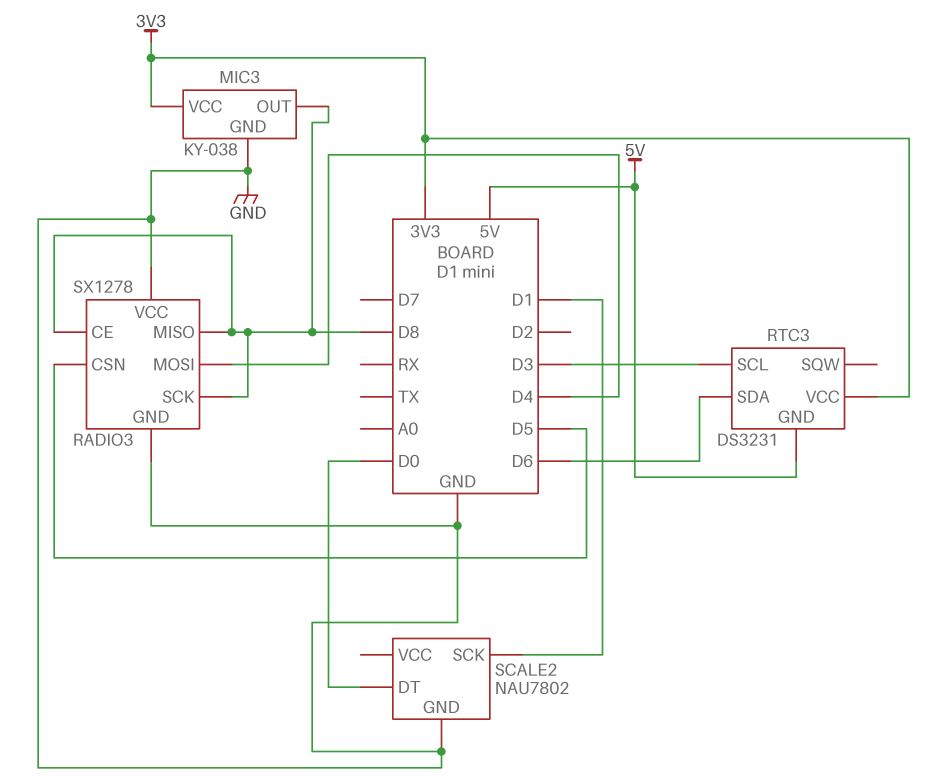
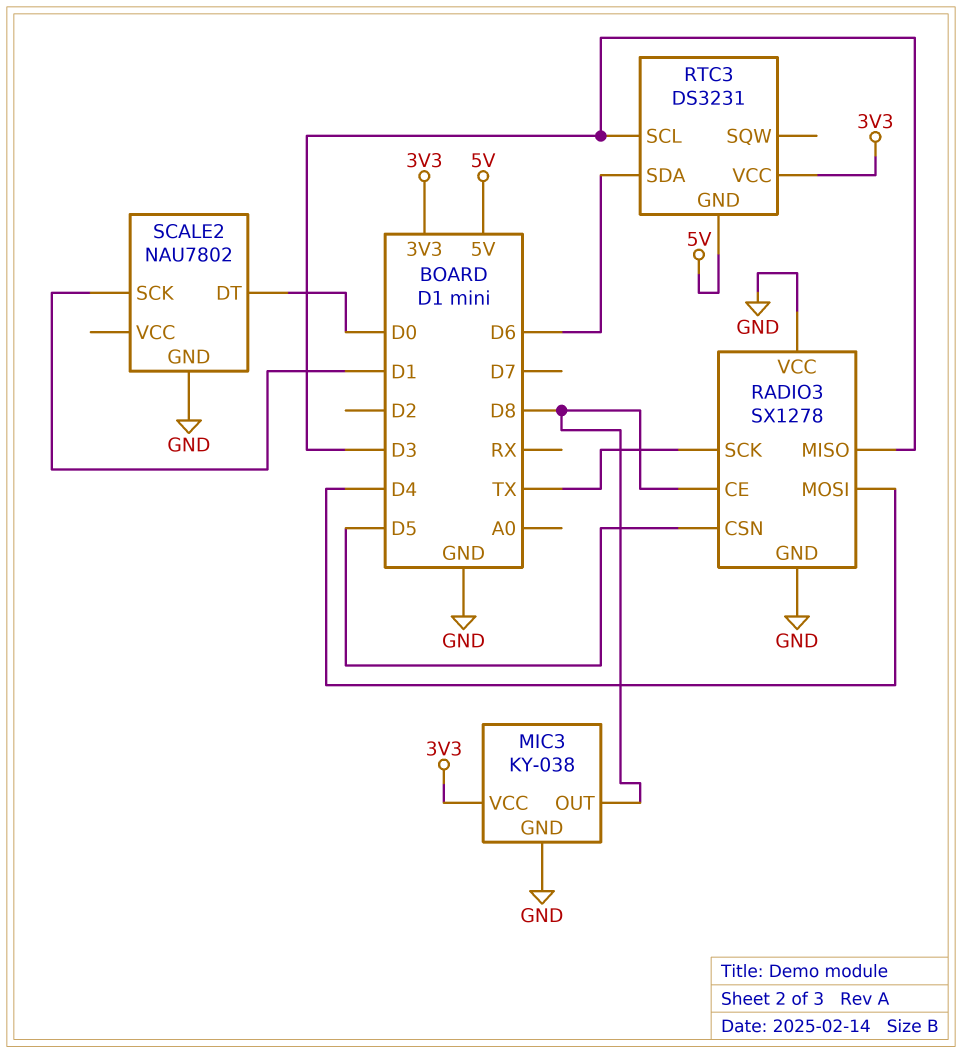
RADIO3 pin MISO: D8 -> D3
RADIO3 pin SCK: D8 -> TX

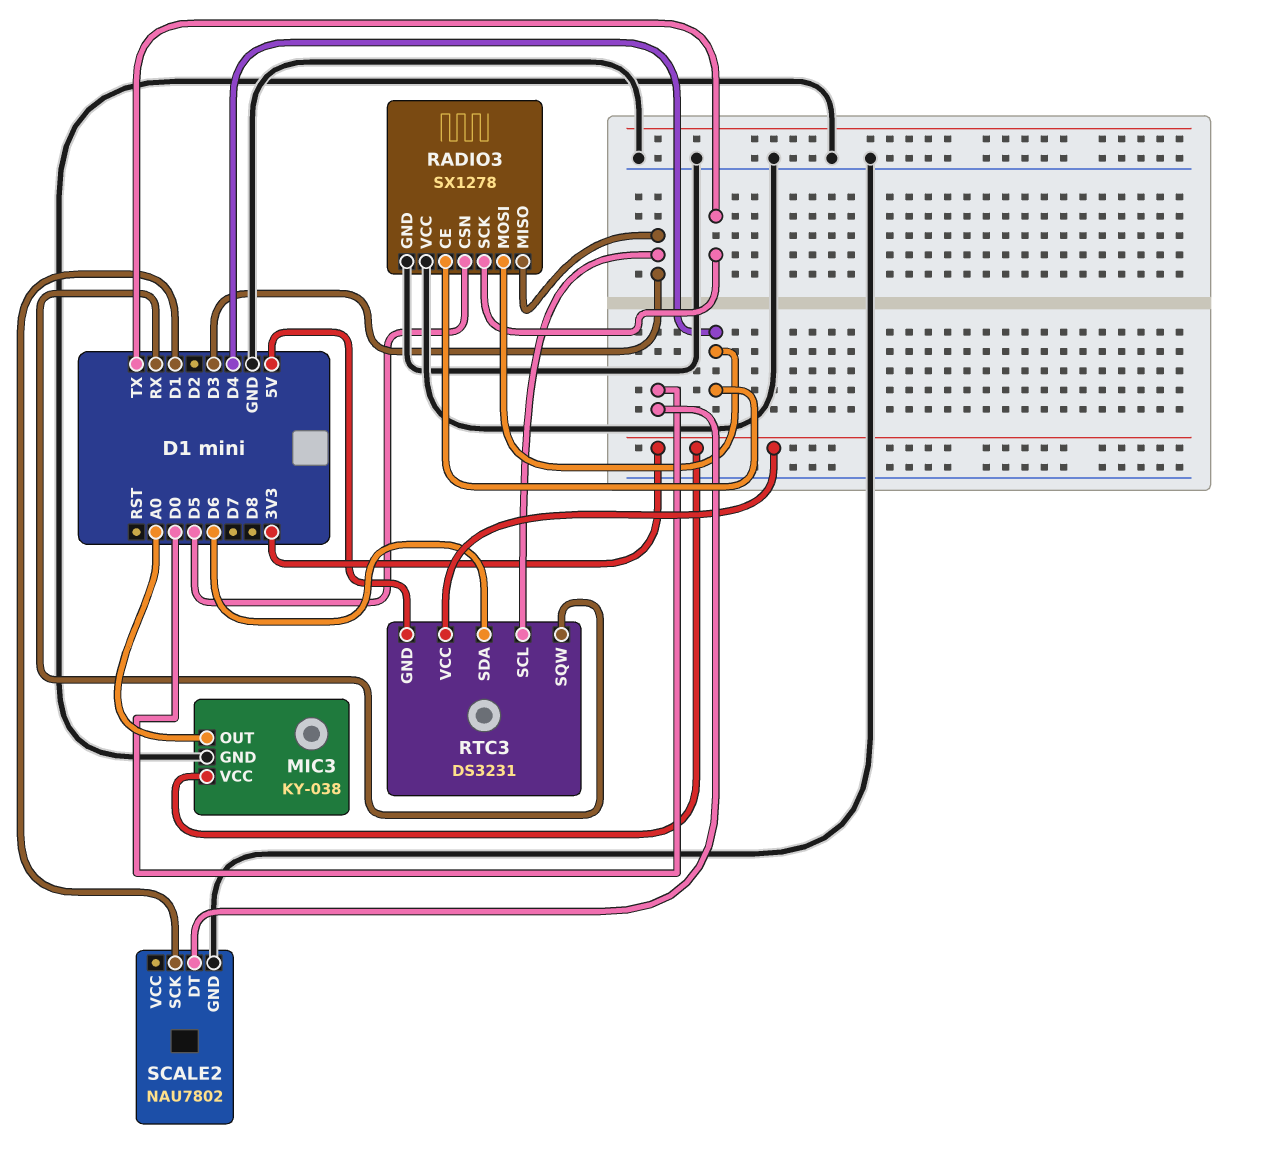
MIC3 pin OUT: D8 -> A0
RADIO3 pin CE: D8 -> D4
RTC3 pin SQW: none -> RX

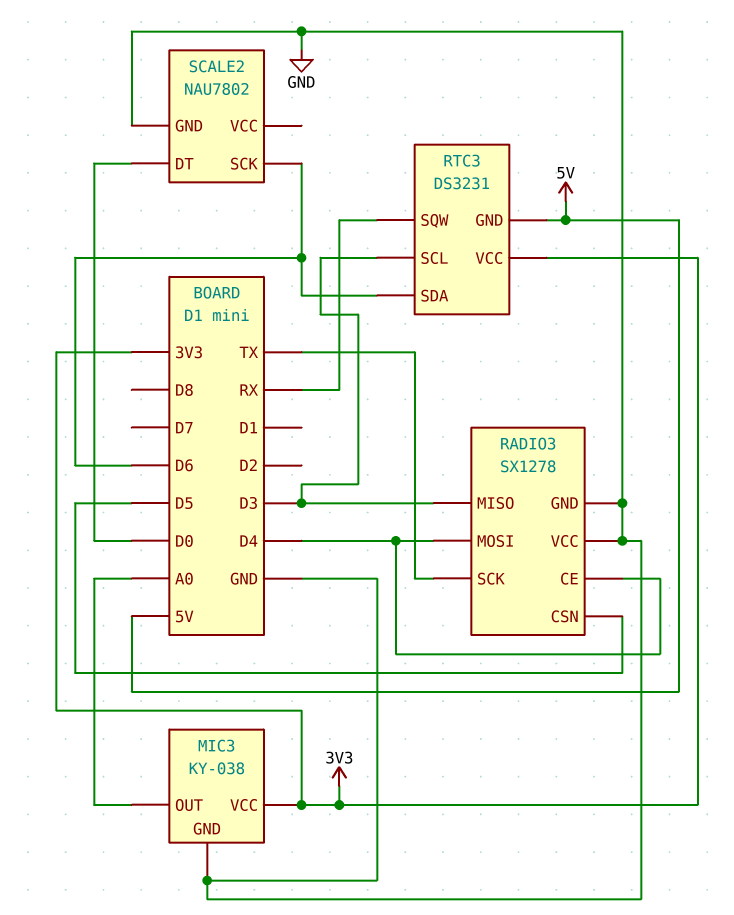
SCALE2 pin SCK: D1 -> D6

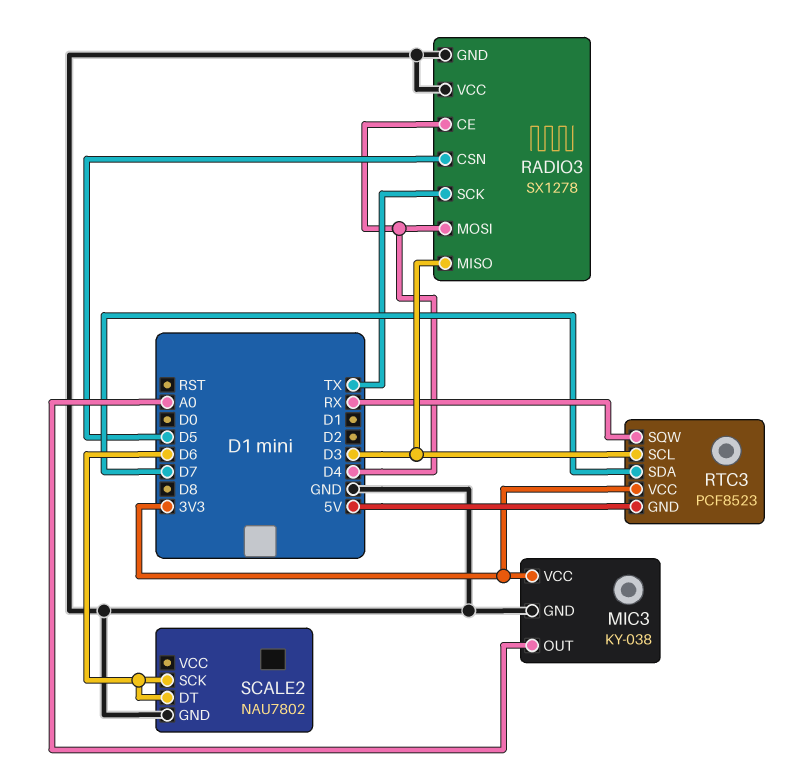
RTC3: DS3231 -> PCF8523
RTC3 pin SDA: D6 -> D7
SCALE2 pin DT: D0 -> D6

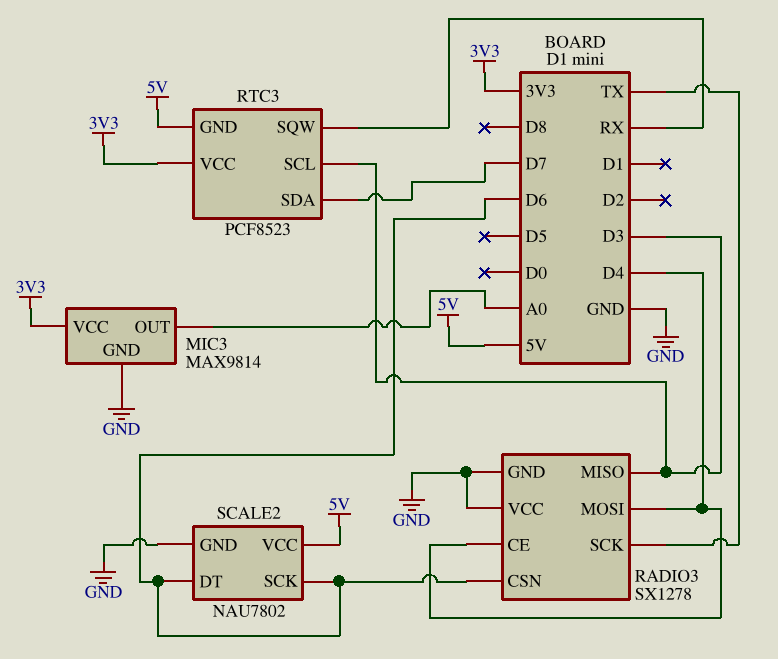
MIC3: KY-038 -> MAX9814
RADIO3 pin CSN: D5 -> D6
SCALE2 pin VCC: none -> 5V

